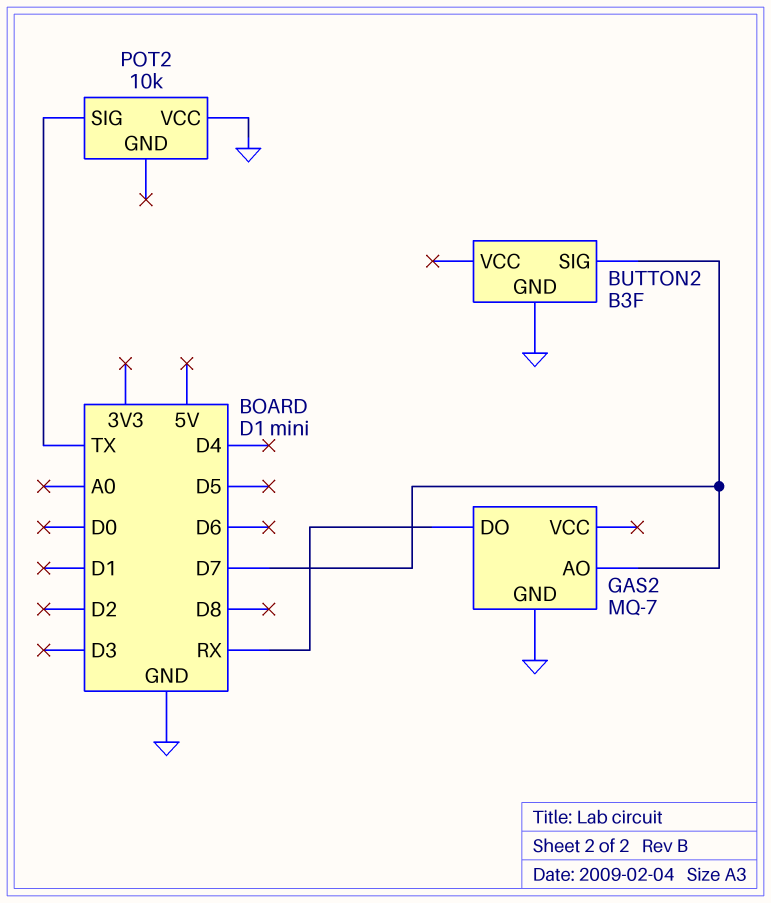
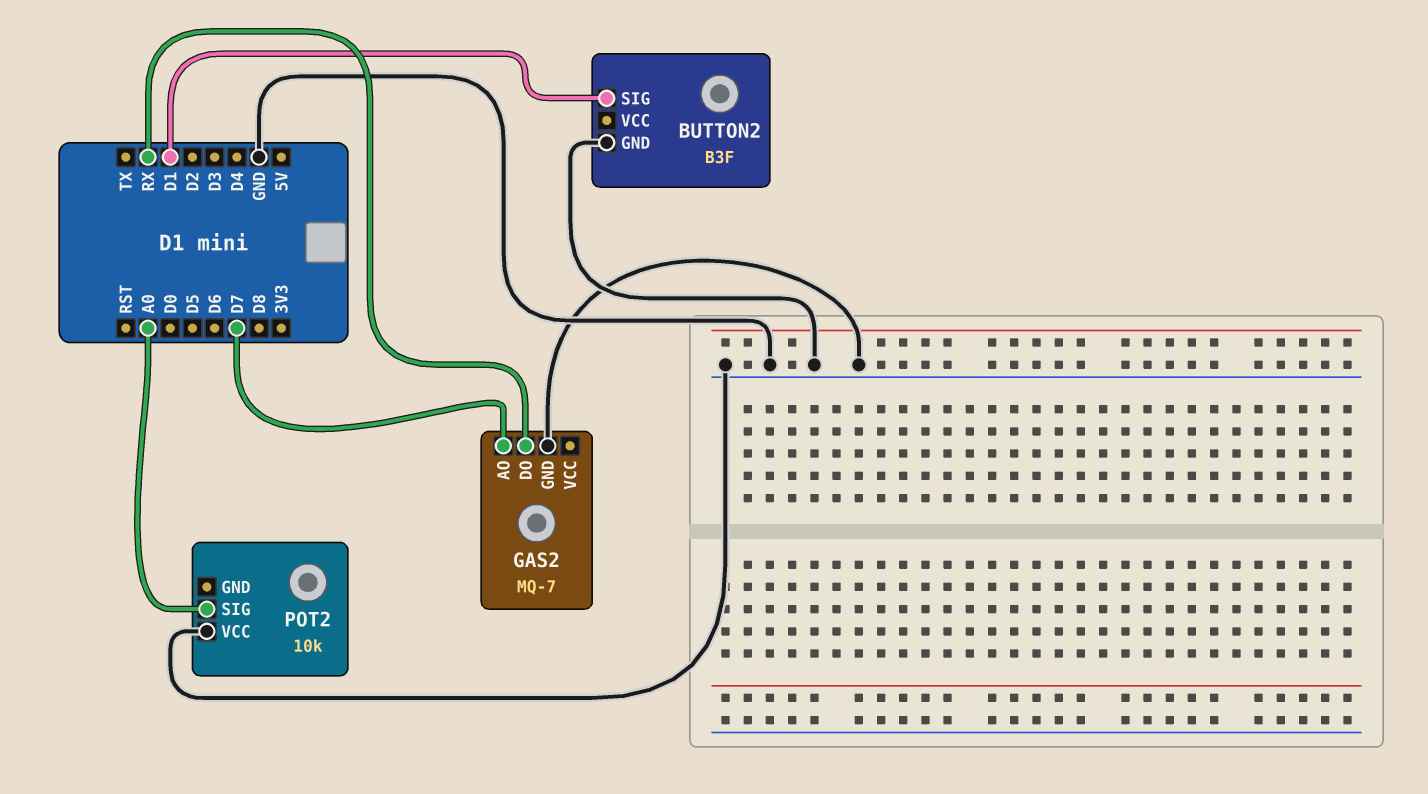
BUTTON2 pin SIG: D7 -> D1
POT2 pin SIG: TX -> A0

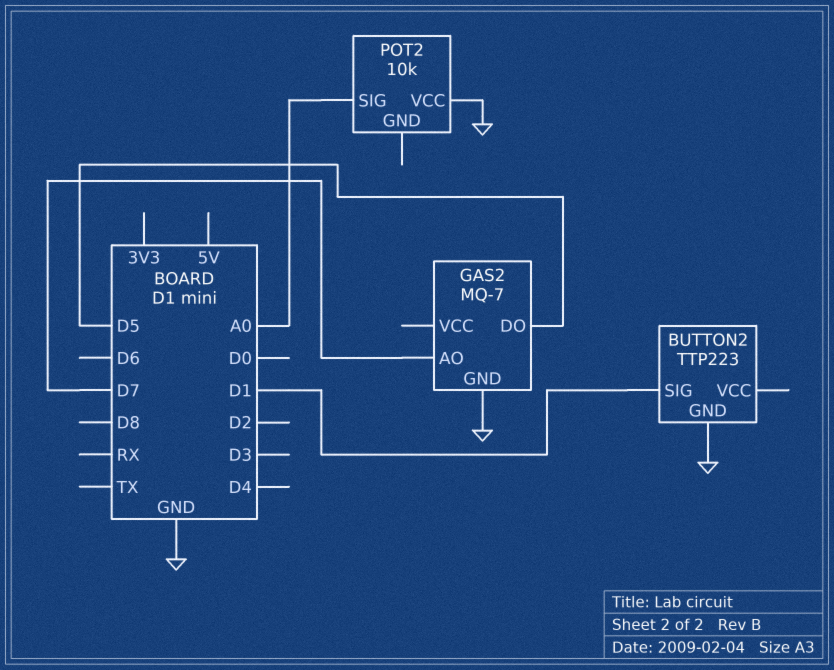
BUTTON2: B3F -> TTP223
GAS2 pin DO: RX -> D5

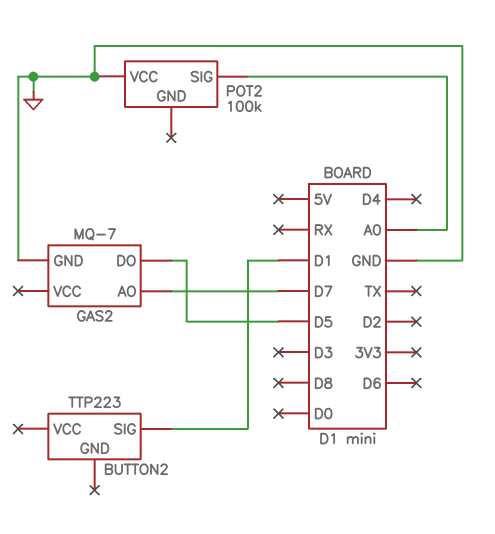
BUTTON2 pin GND: GND -> none
POT2: 10k -> 100k

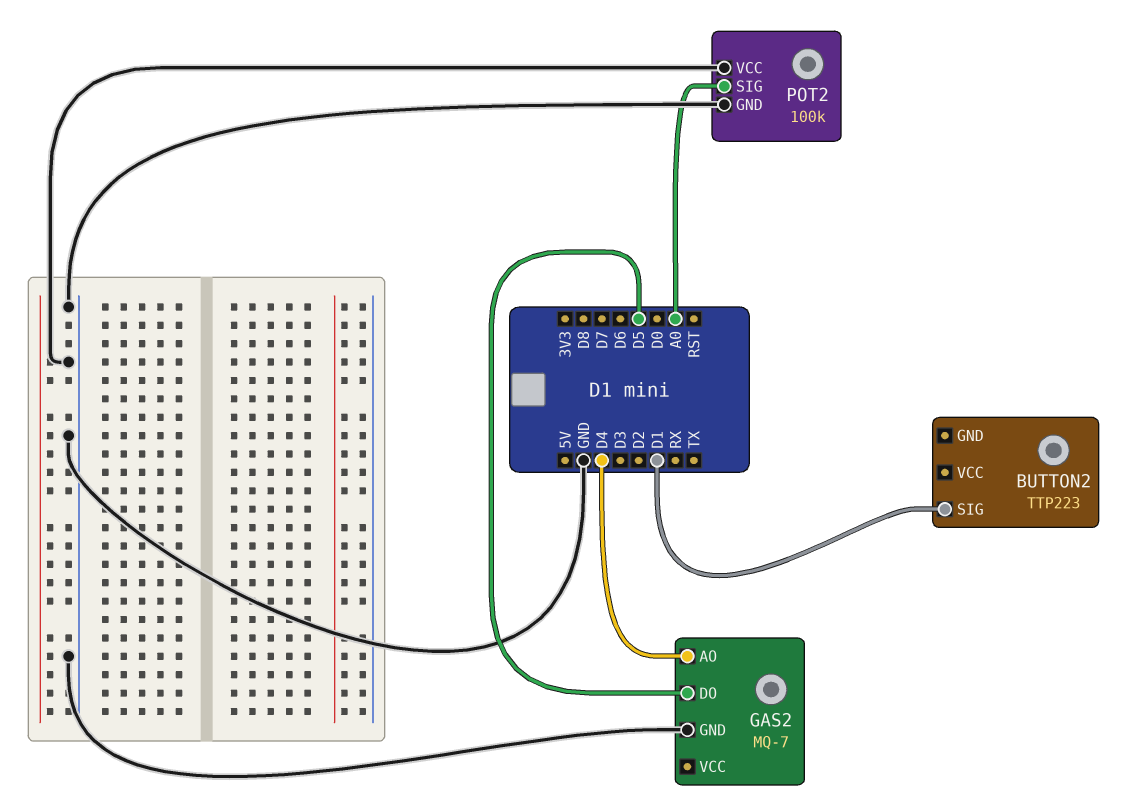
GAS2 pin AO: D7 -> D4
POT2 pin GND: none -> GND

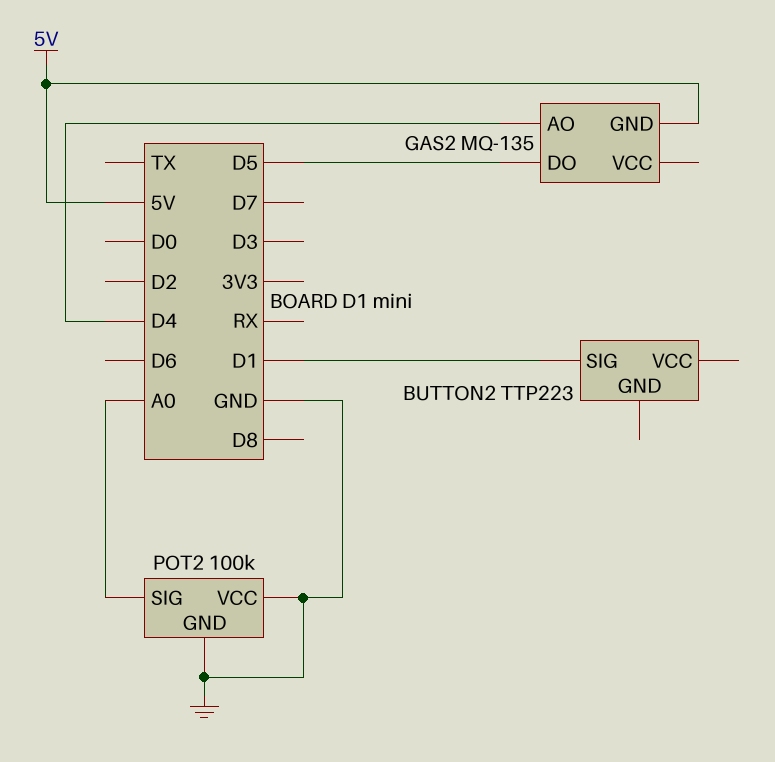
GAS2: MQ-7 -> MQ-135
GAS2 pin GND: GND -> 5V

